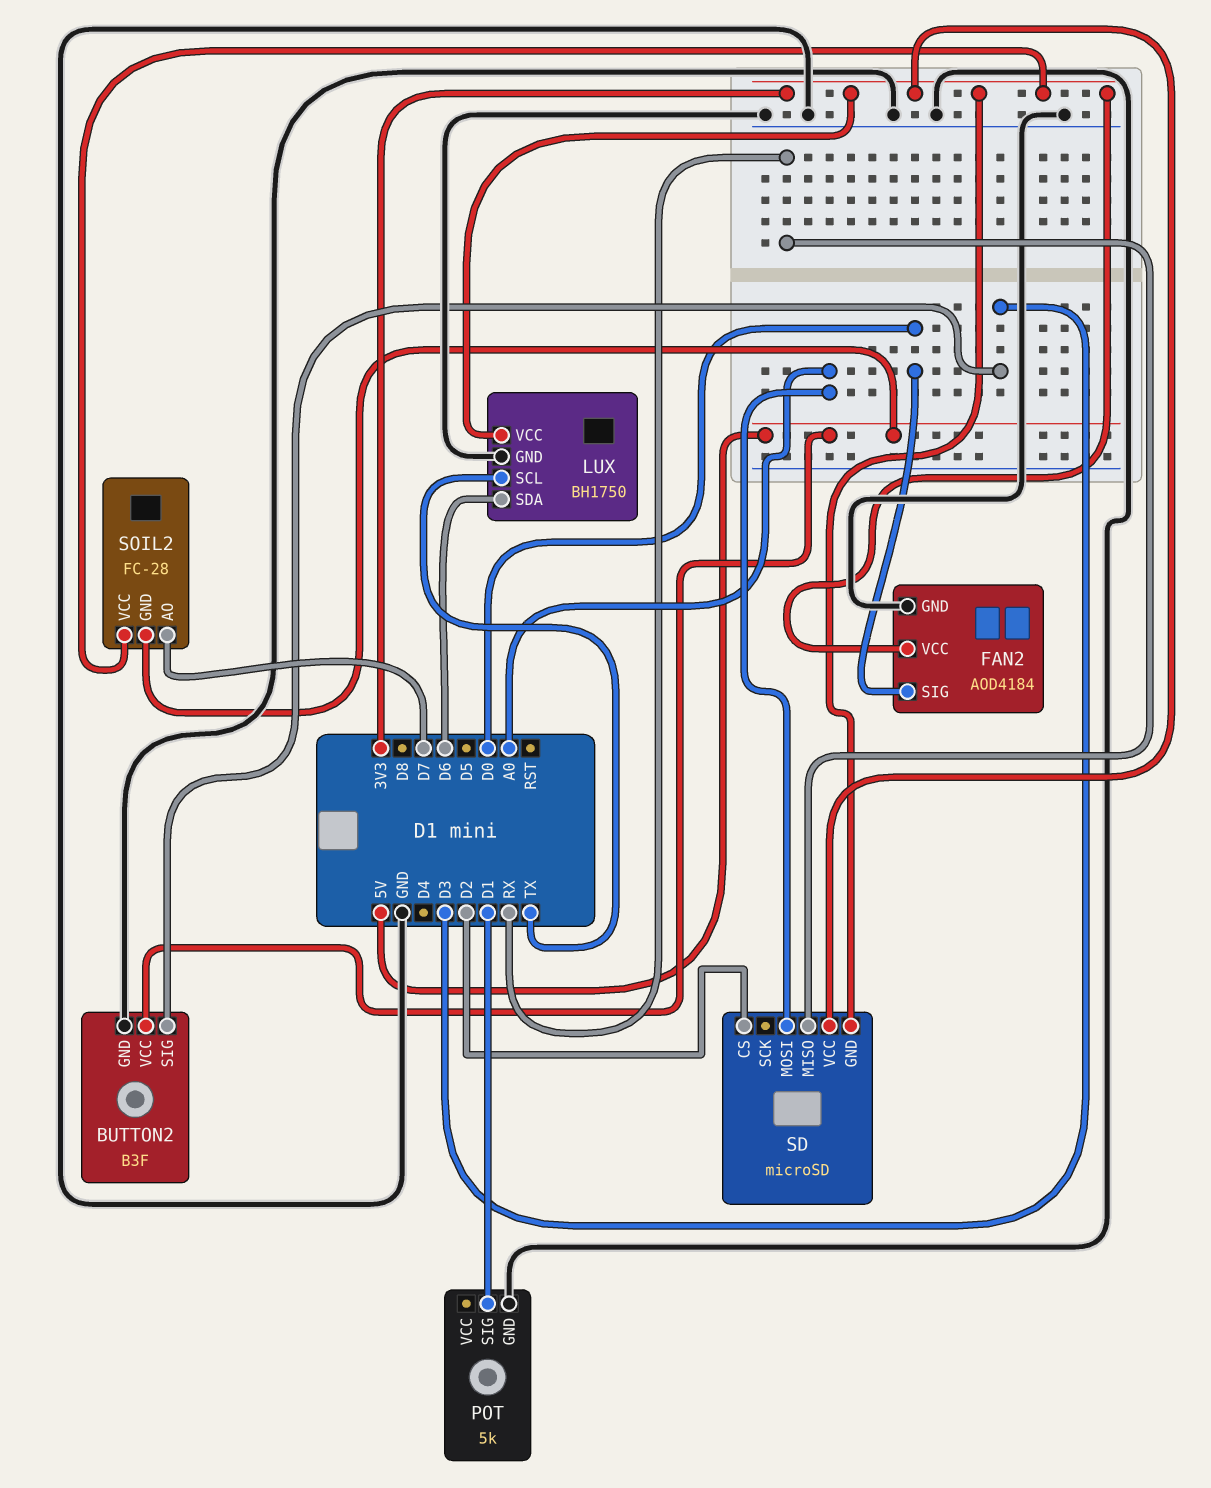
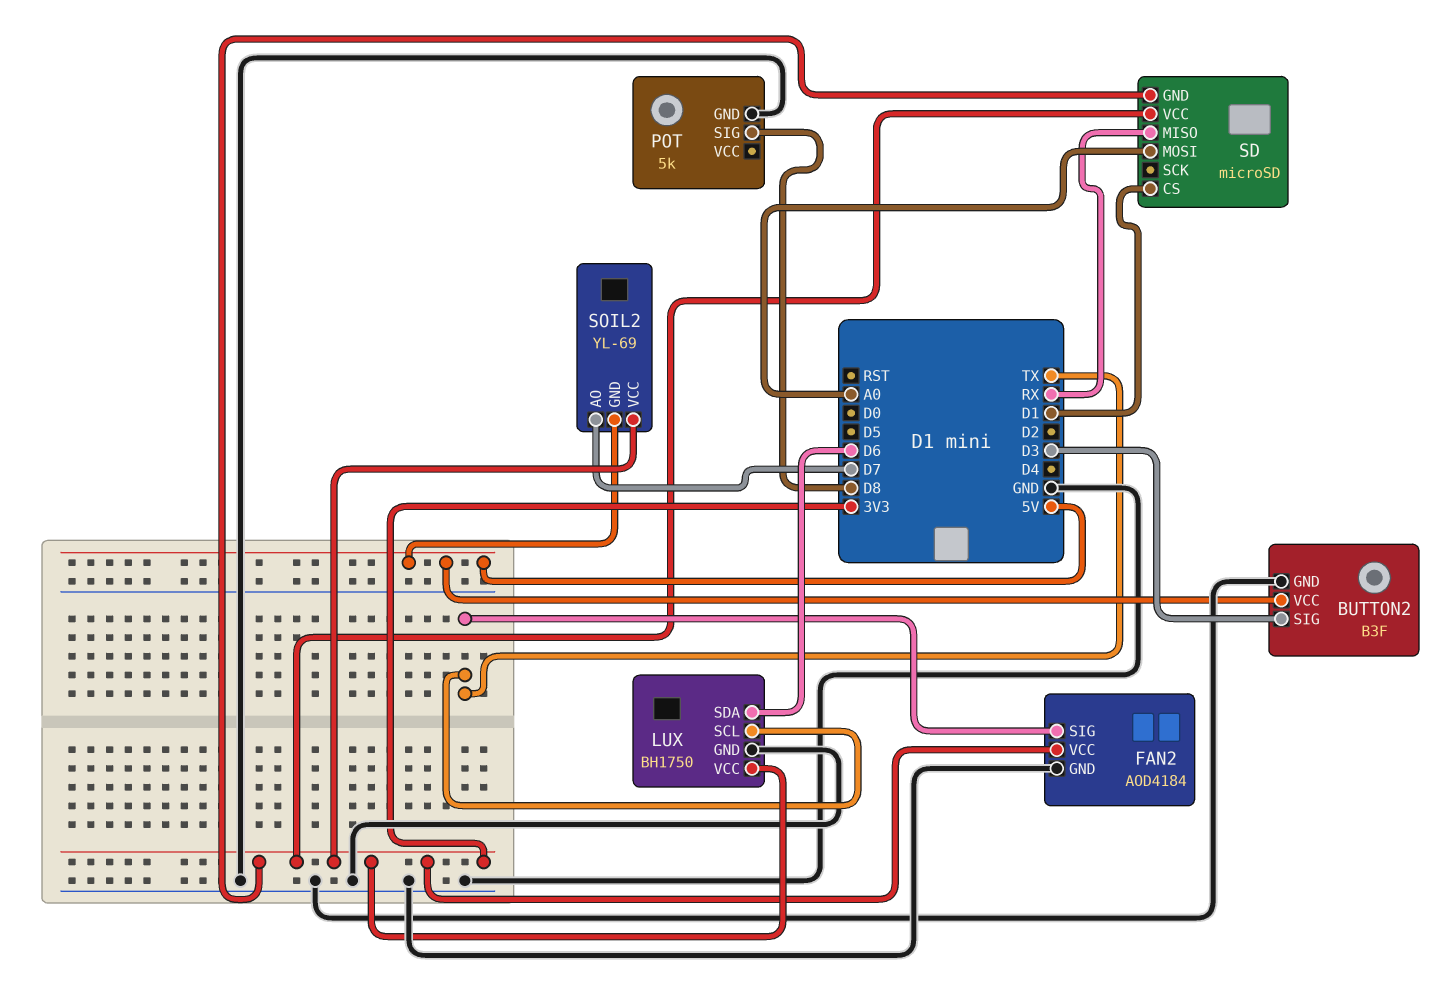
FAN2 pin SIG: D0 -> TX
POT pin SIG: D1 -> D8
SD pin CS: D2 -> D1
SOIL2: FC-28 -> YL-69

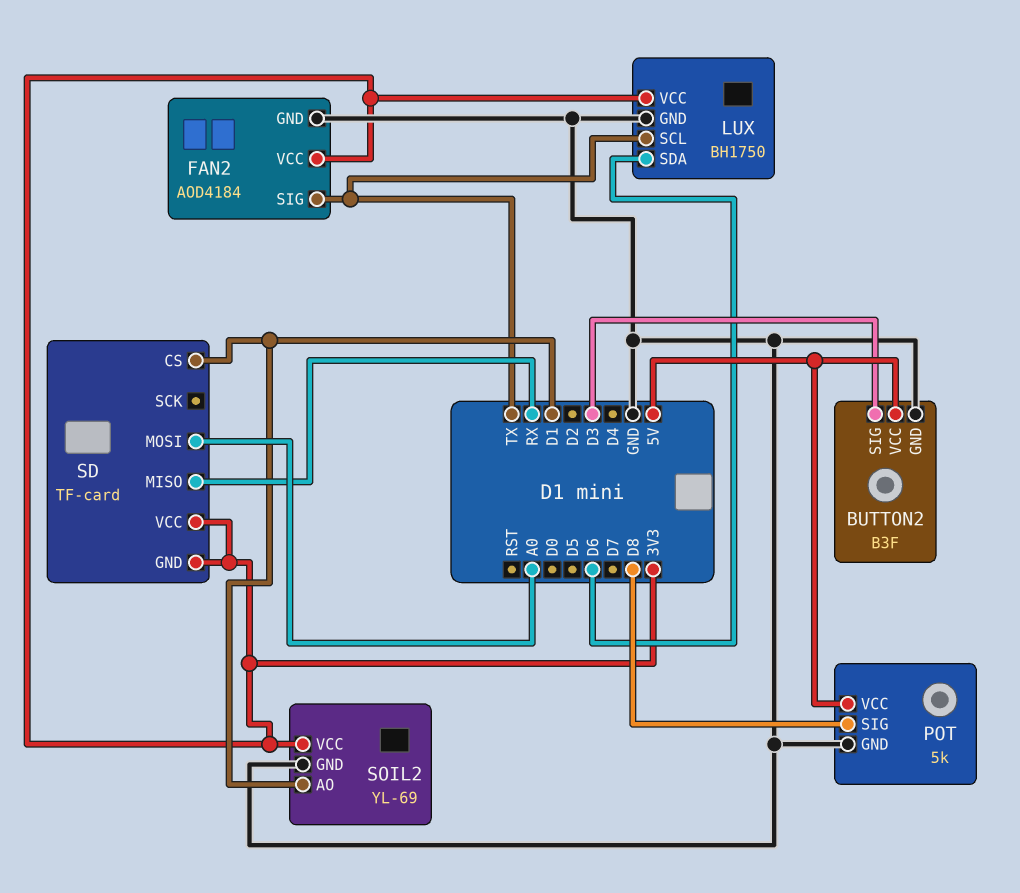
POT pin VCC: none -> 5V
SD: microSD -> TF-card
SOIL2 pin AO: D7 -> D1
SOIL2 pin GND: 5V -> GND

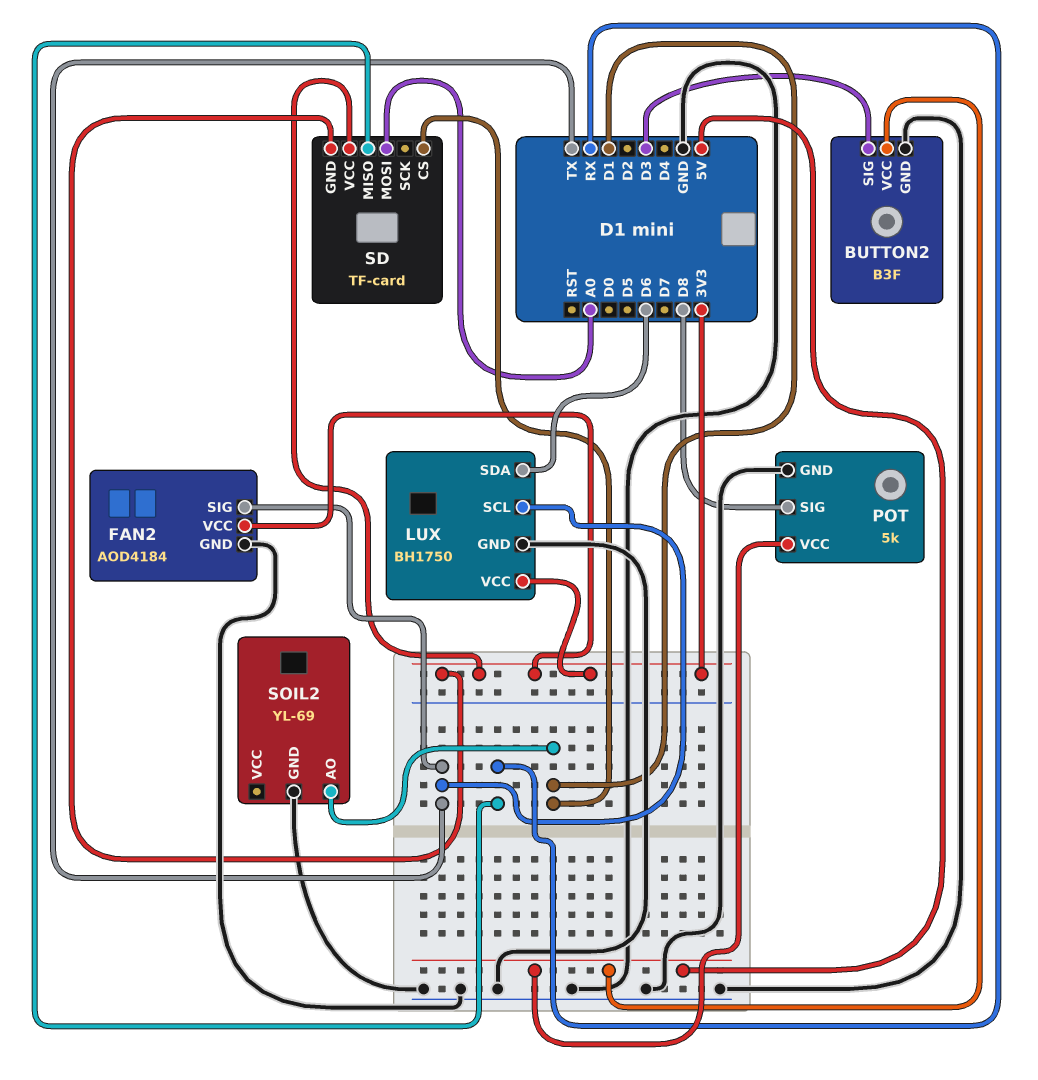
SOIL2 pin VCC: 3V3 -> none

